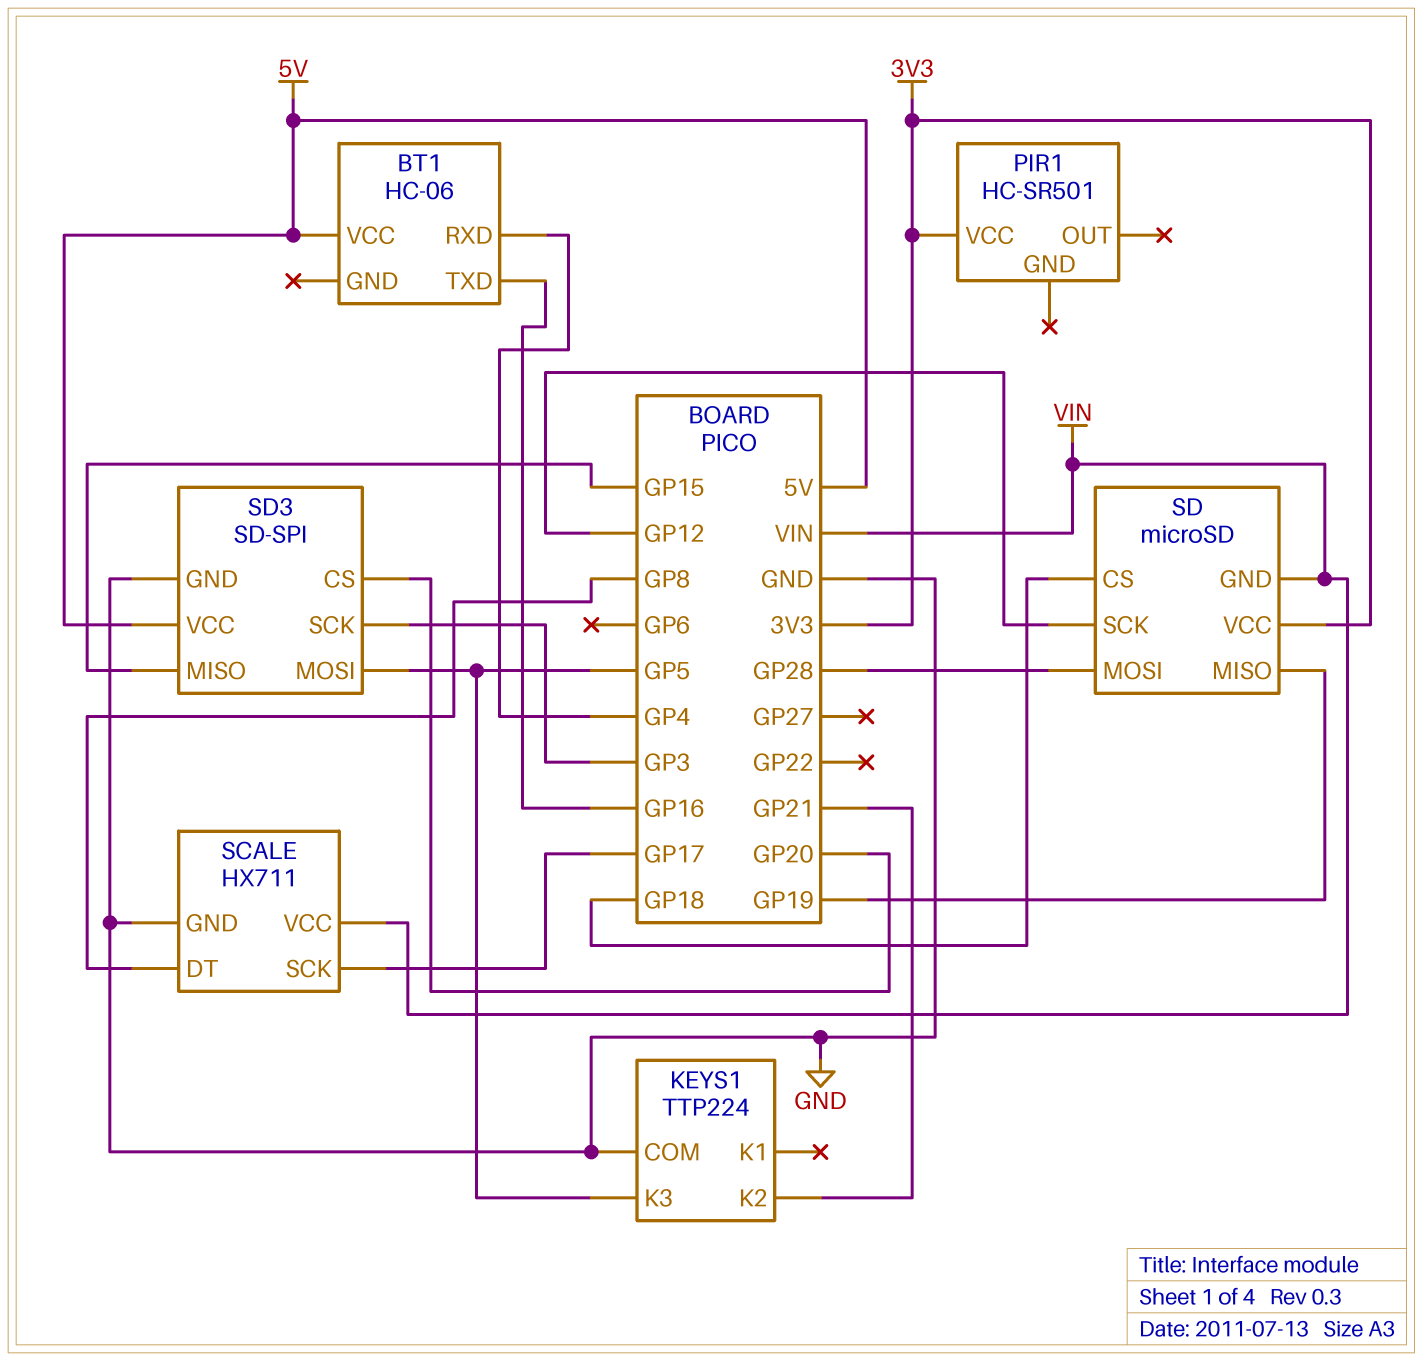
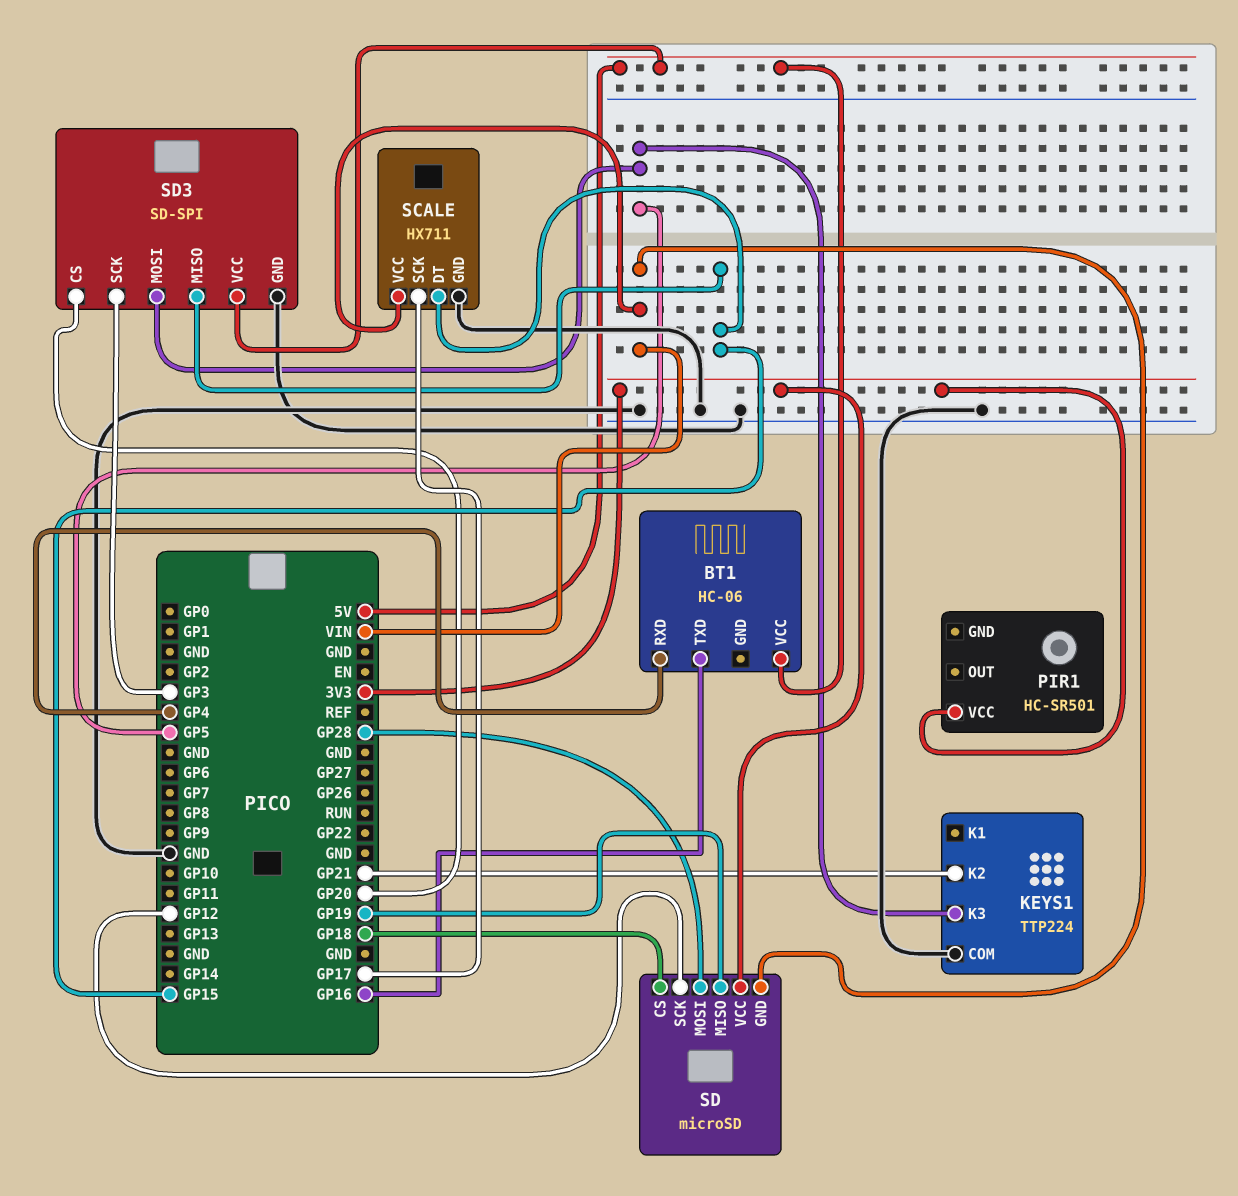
SCALE pin DT: GP8 -> GP15

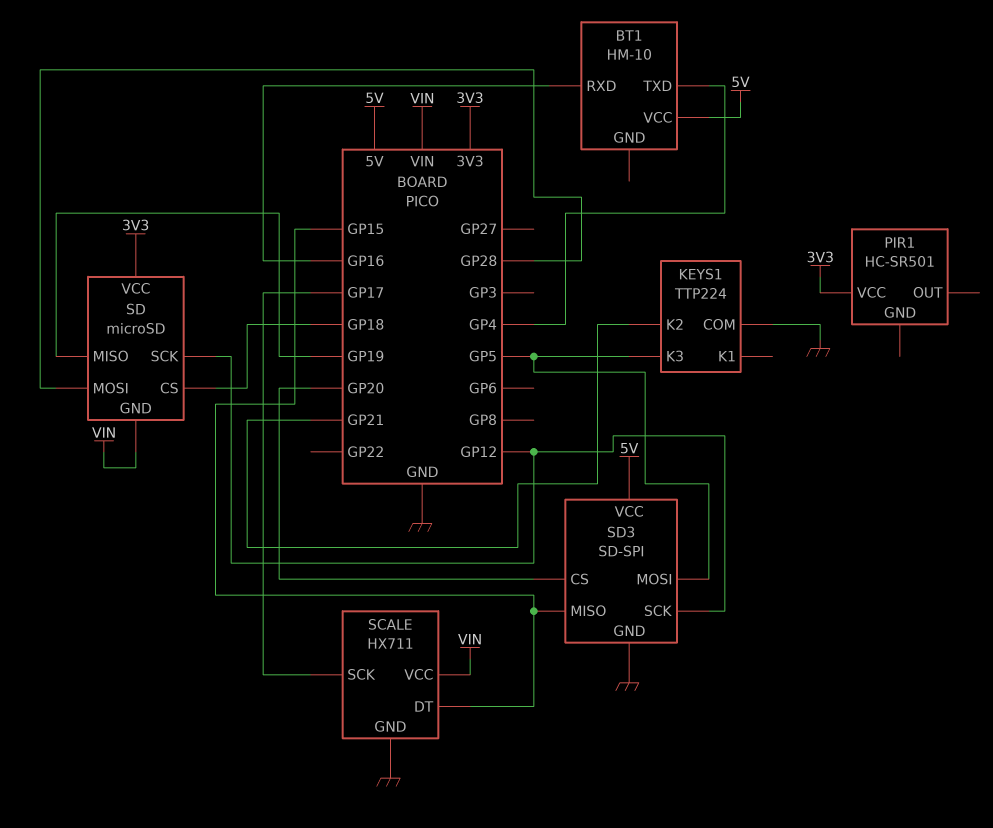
BT1: HC-06 -> HM-10
BT1 pin RXD: GP4 -> GP16
BT1 pin TXD: GP16 -> GP4
SD3 pin SCK: GP3 -> GP12

